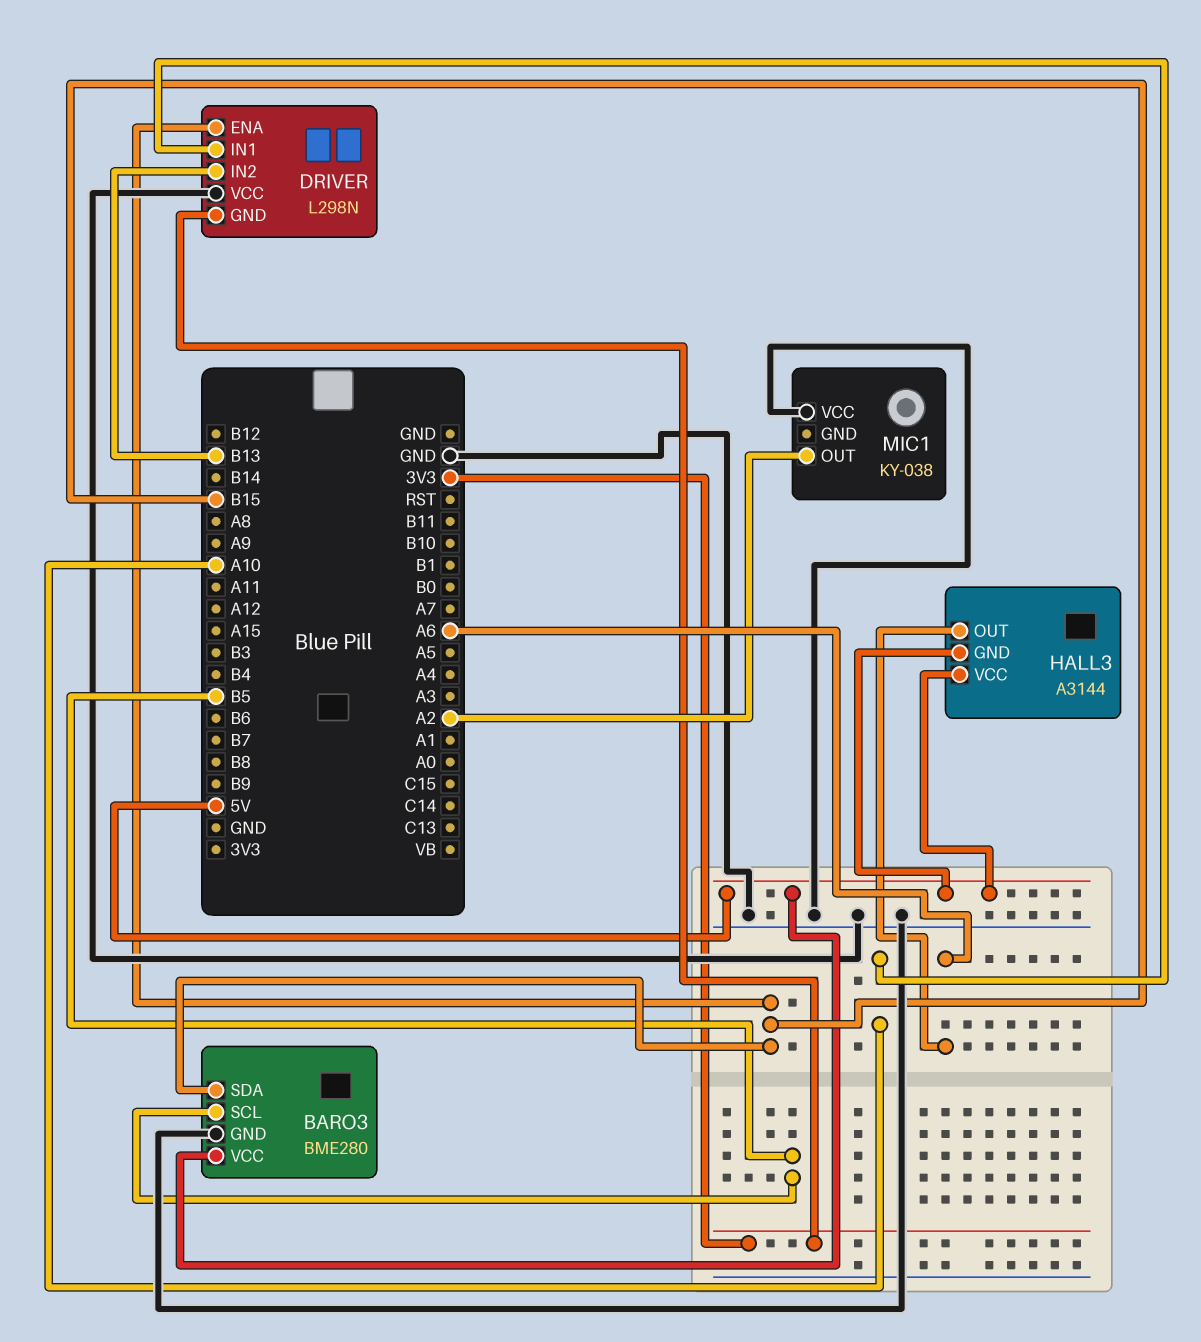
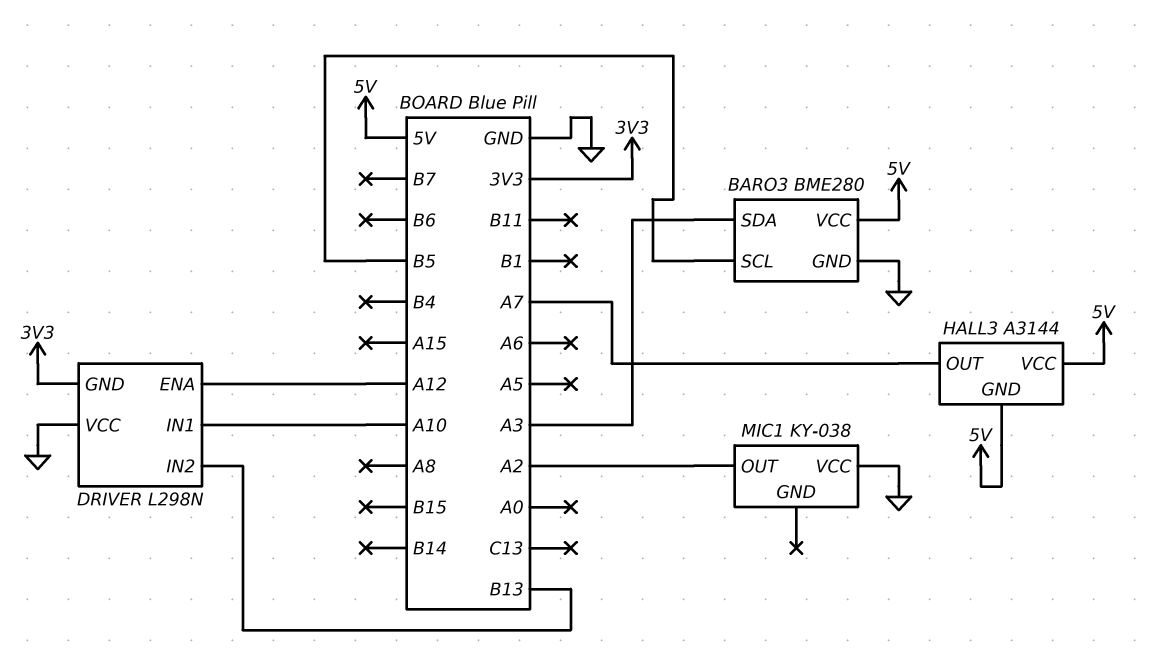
BARO3 pin SDA: B15 -> A3
DRIVER pin ENA: B15 -> A12
HALL3 pin OUT: A6 -> A7

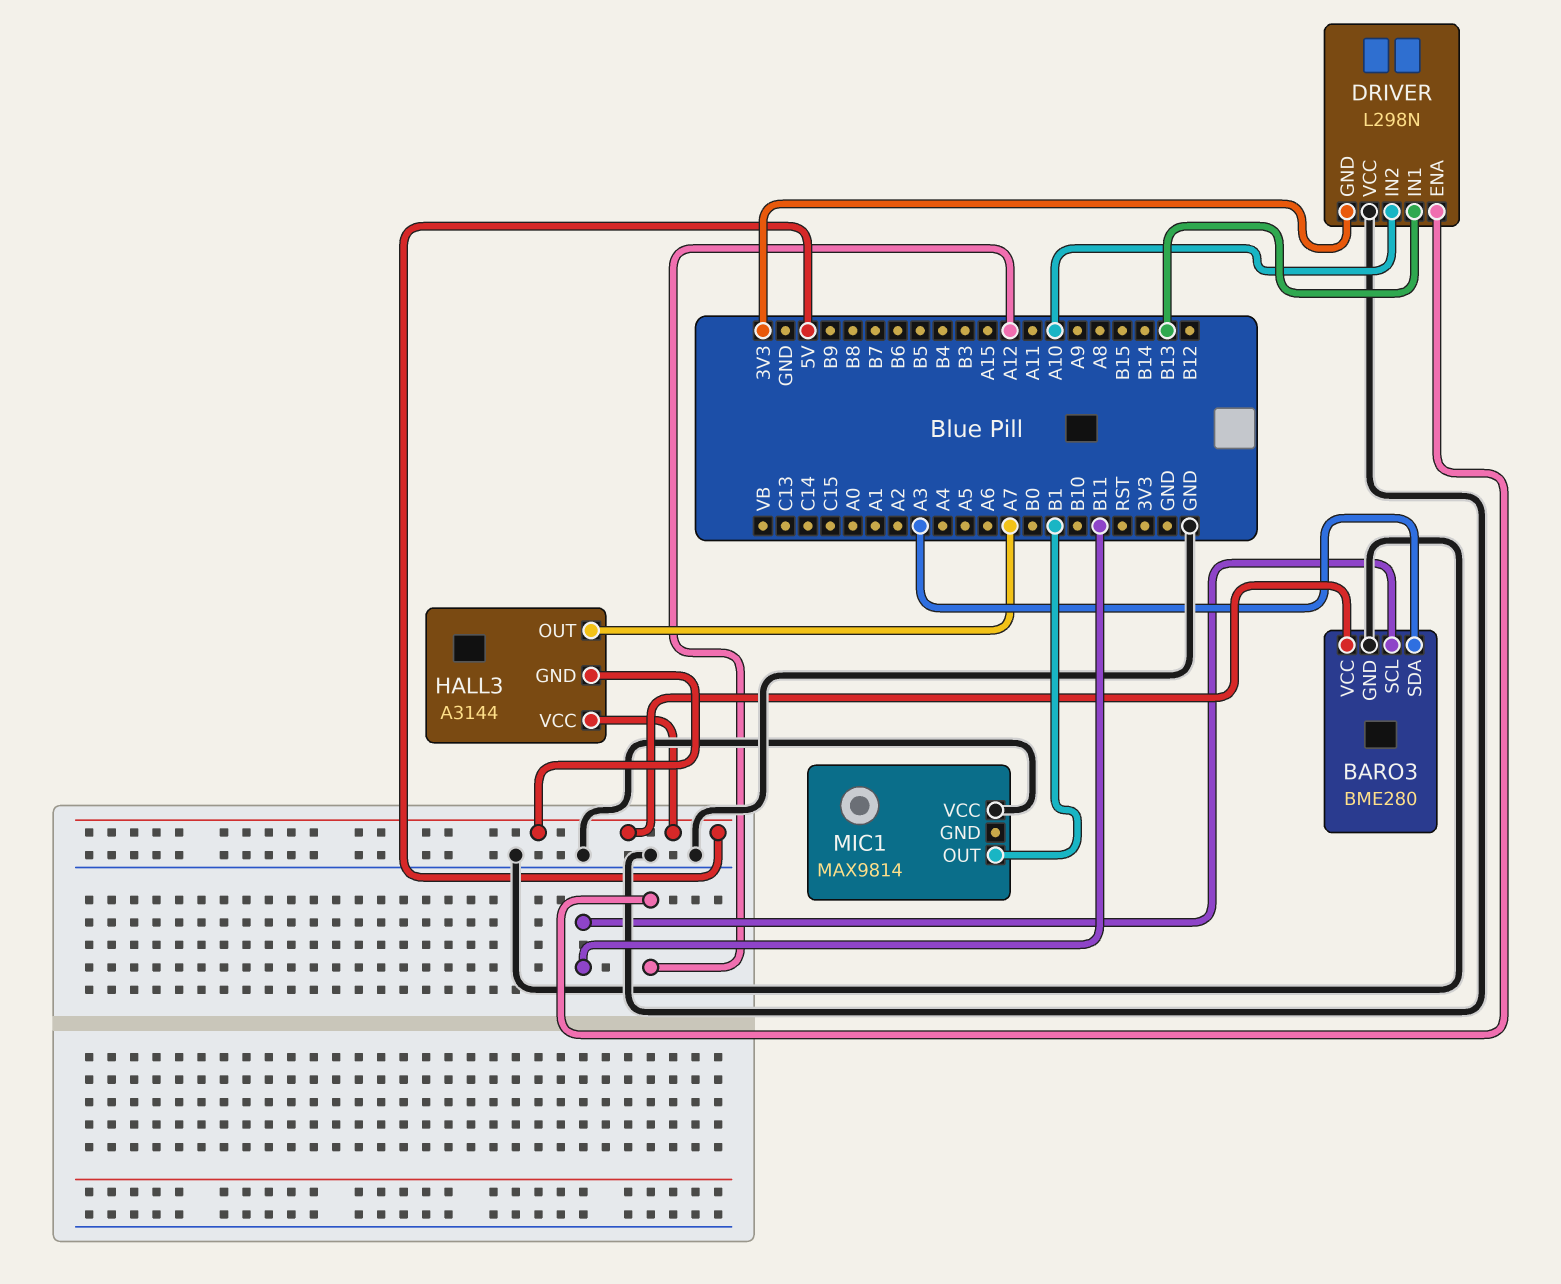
BARO3 pin SCL: B5 -> B11
DRIVER pin IN1: A10 -> B13
DRIVER pin IN2: B13 -> A10
MIC1: KY-038 -> MAX9814
MIC1 pin OUT: A2 -> B1

